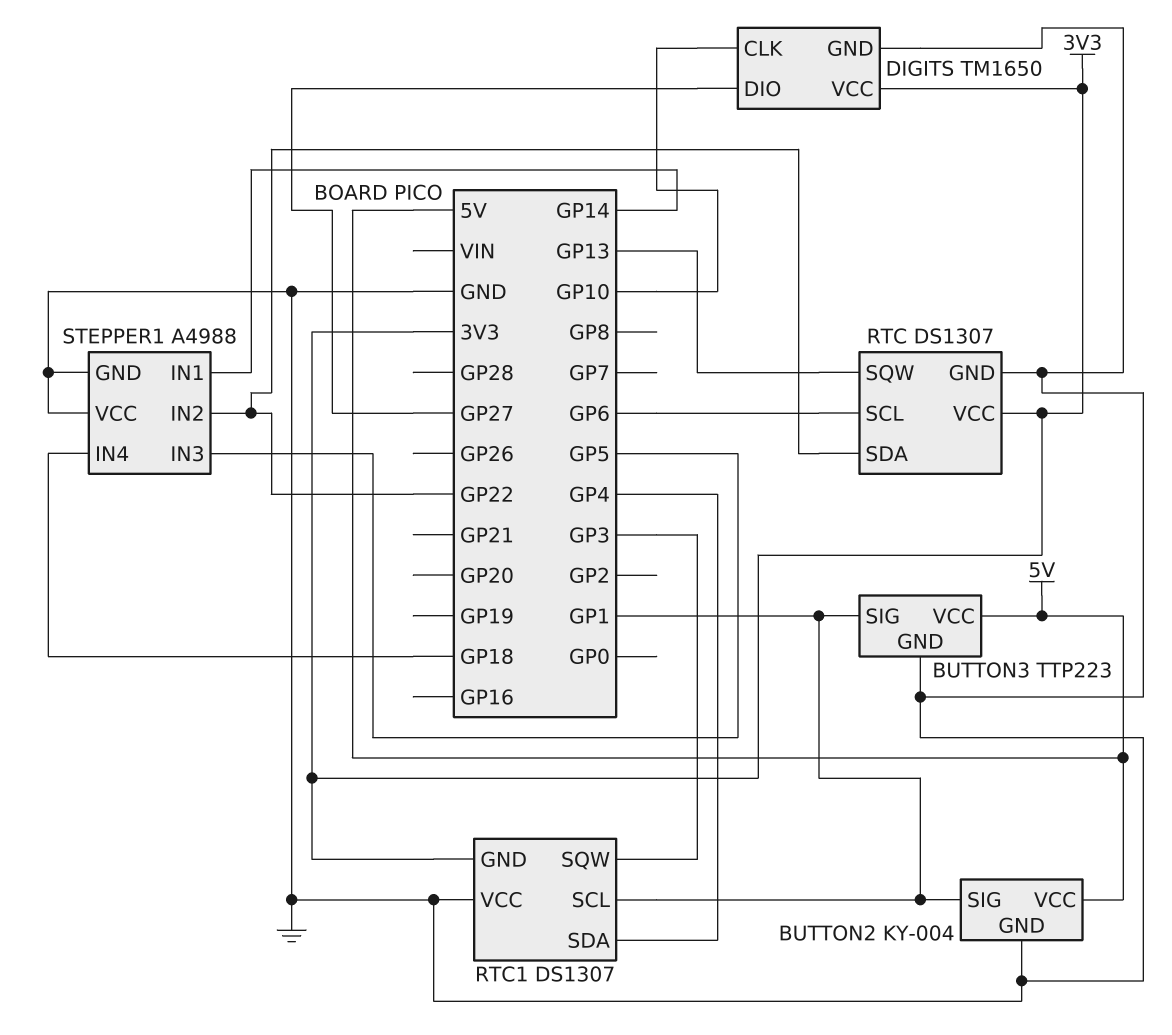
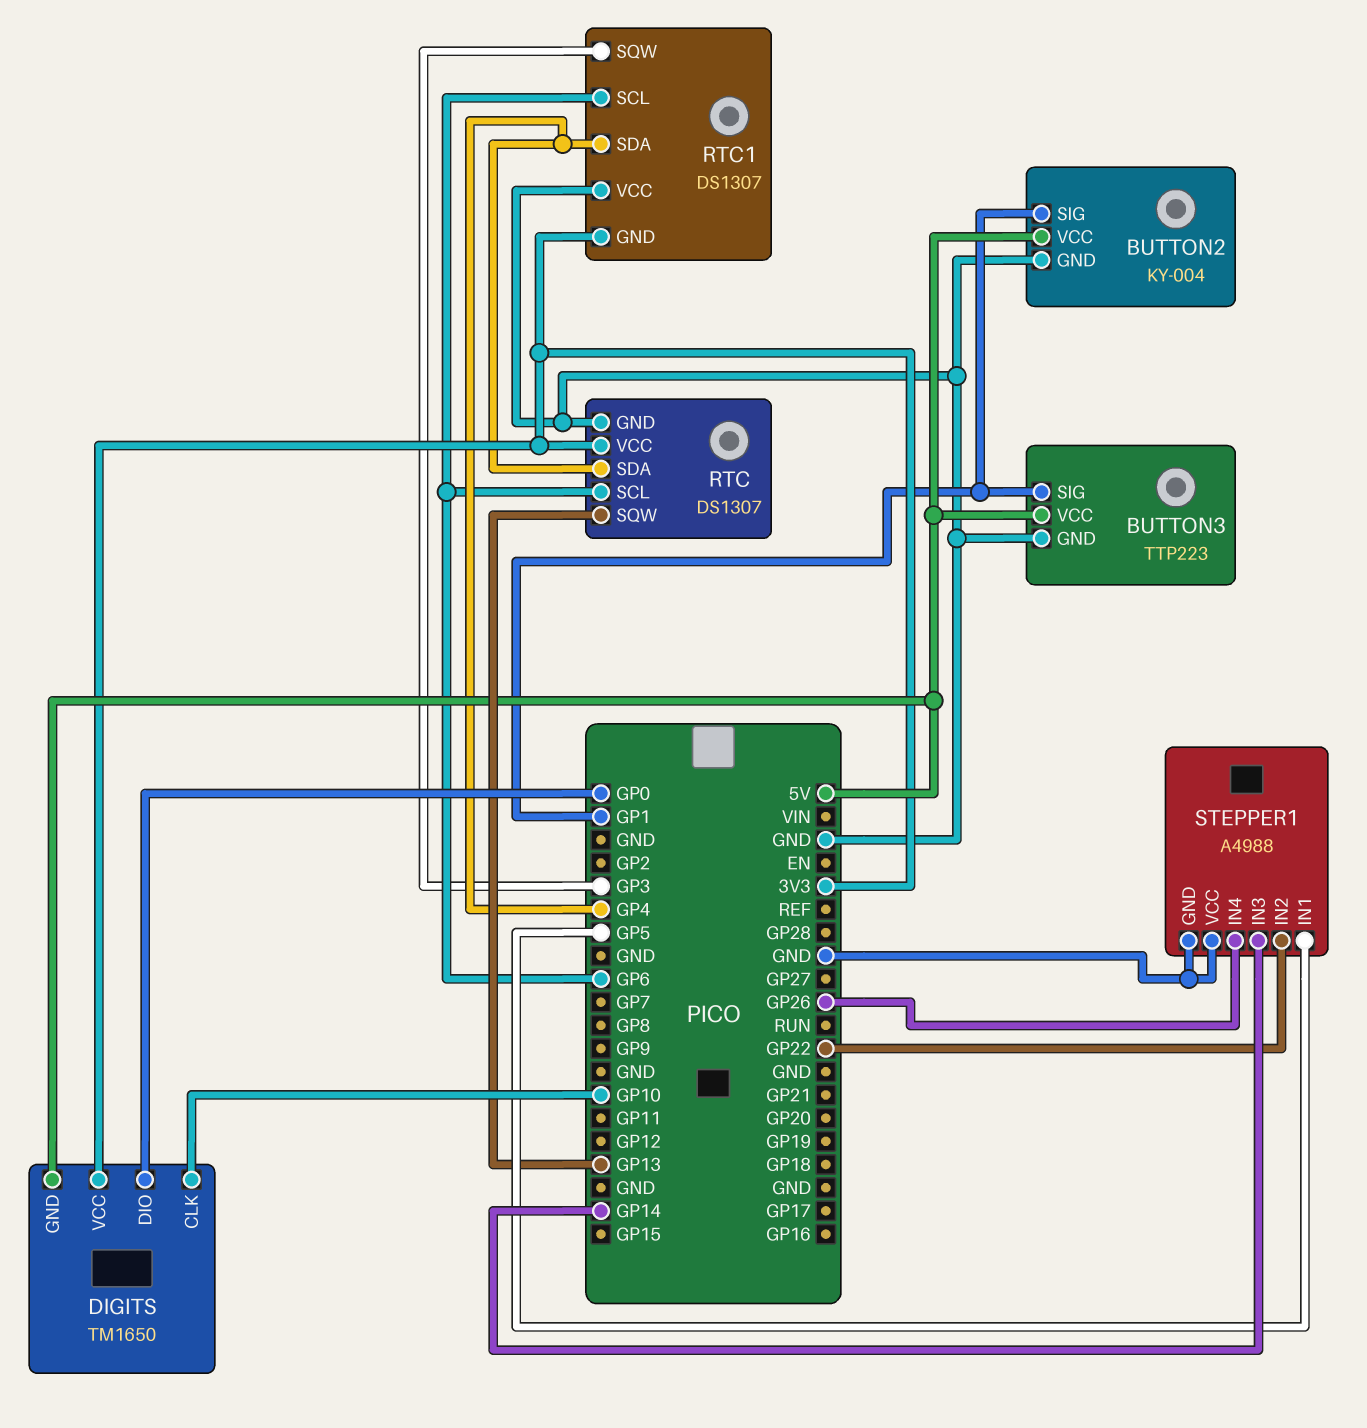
DIGITS pin DIO: GP27 -> GP0
DIGITS pin GND: GND -> 5V
RTC pin SDA: GP22 -> GP4
RTC1 pin SCL: GP1 -> GP6
STEPPER1 pin IN1: GP14 -> GP5
STEPPER1 pin IN3: GP5 -> GP14
STEPPER1 pin IN4: GP18 -> GP26

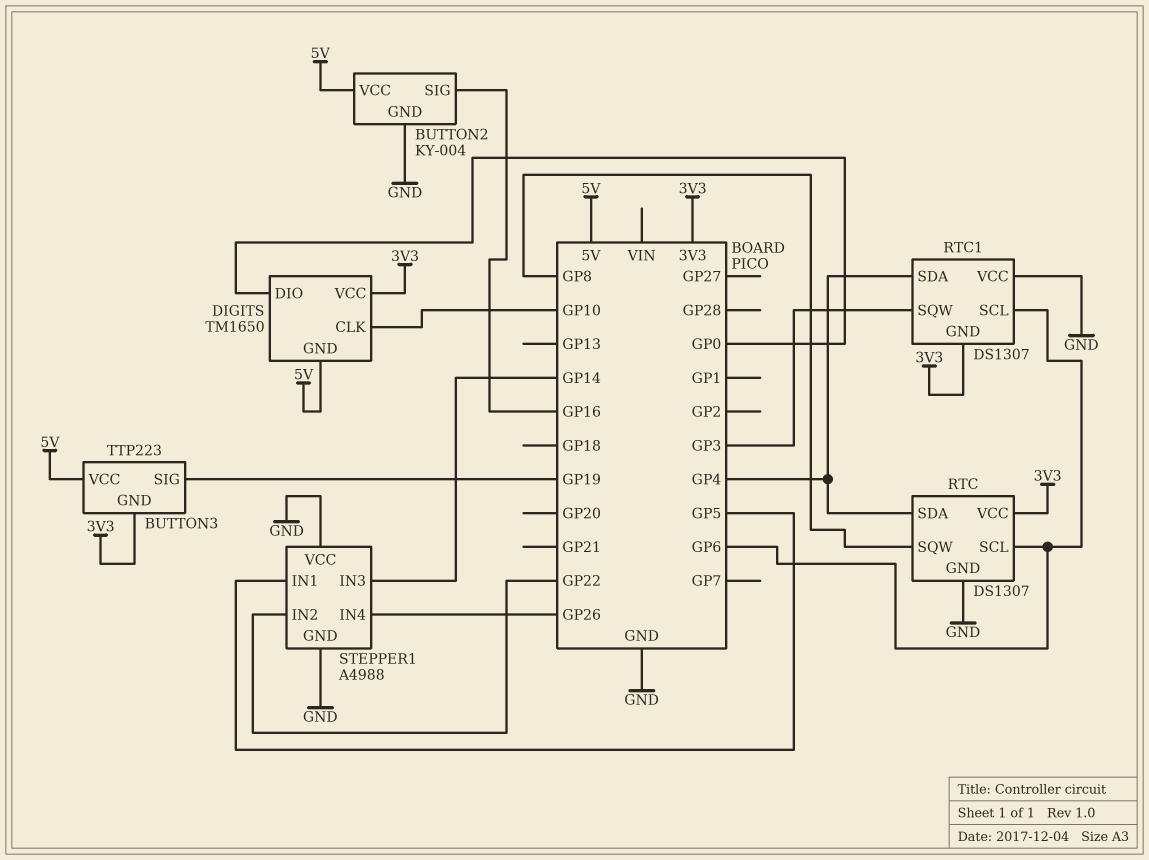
BUTTON2 pin SIG: GP1 -> GP16
BUTTON3 pin GND: GND -> 3V3
BUTTON3 pin SIG: GP1 -> GP19
RTC pin SQW: GP13 -> GP8

